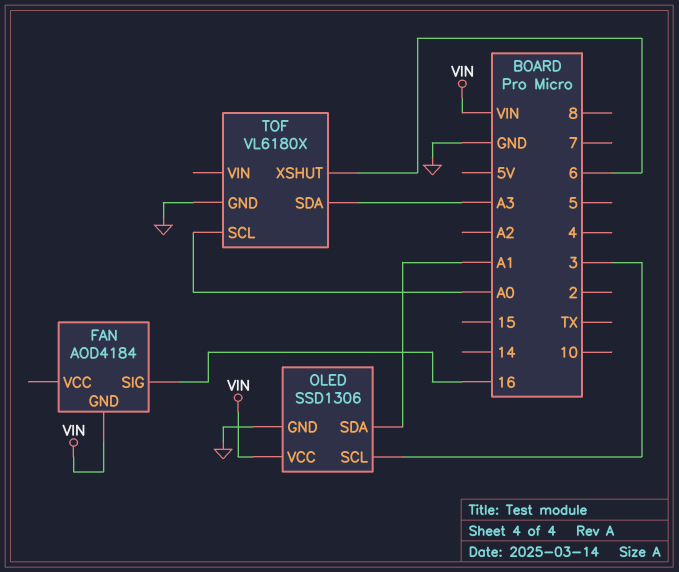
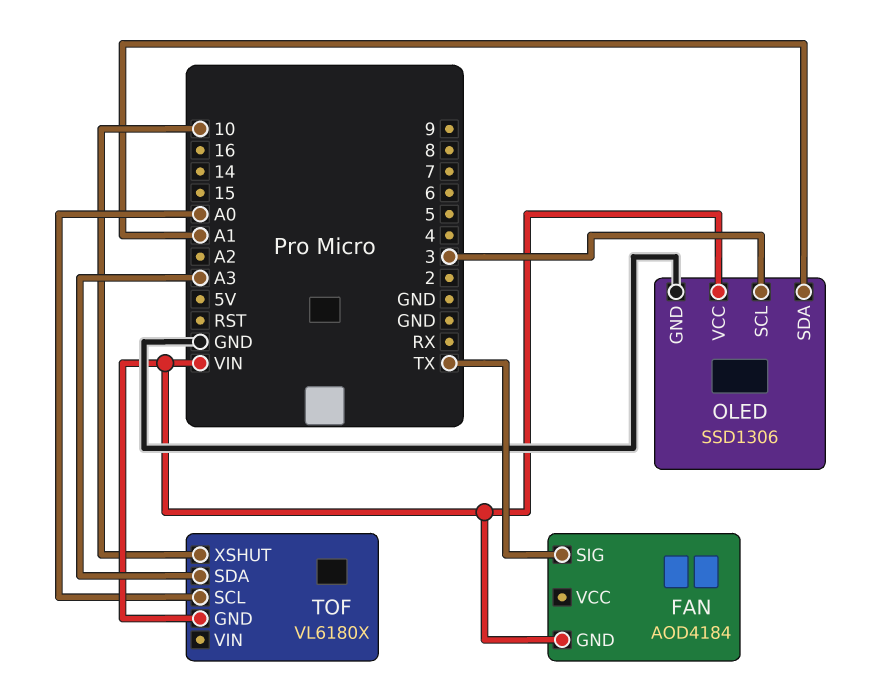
FAN pin SIG: 16 -> TX
TOF pin GND: GND -> VIN
TOF pin XSHUT: 6 -> 10

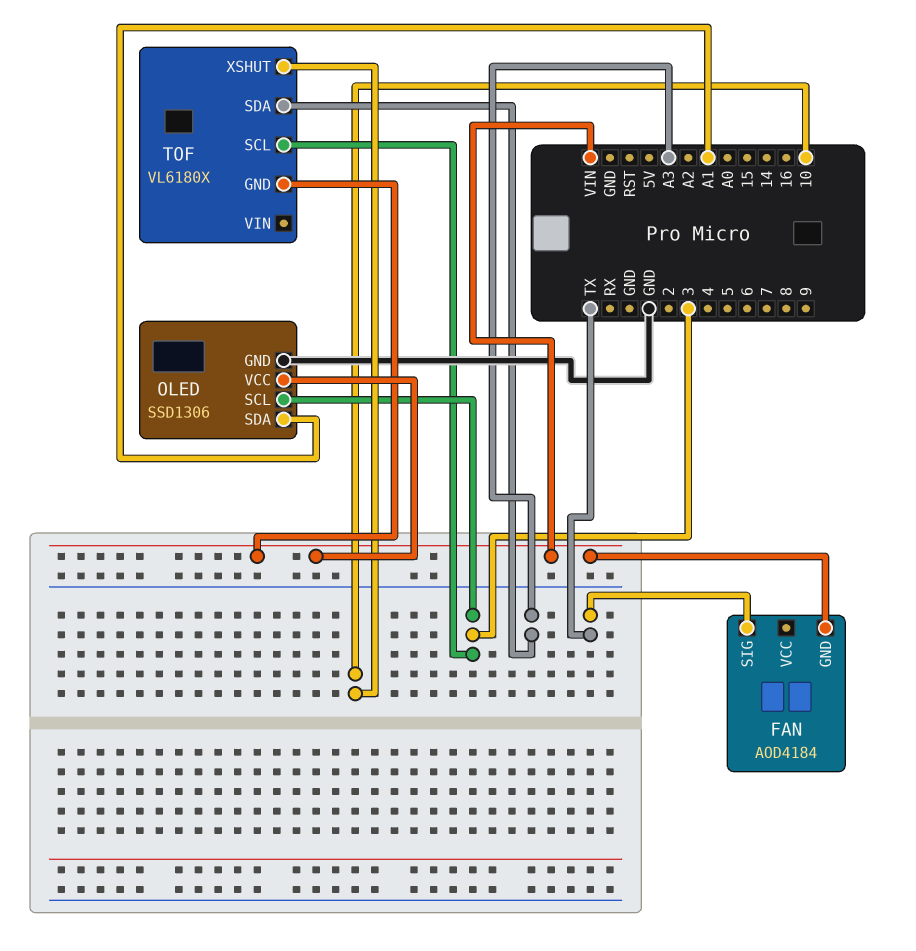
TOF pin SCL: A0 -> 3

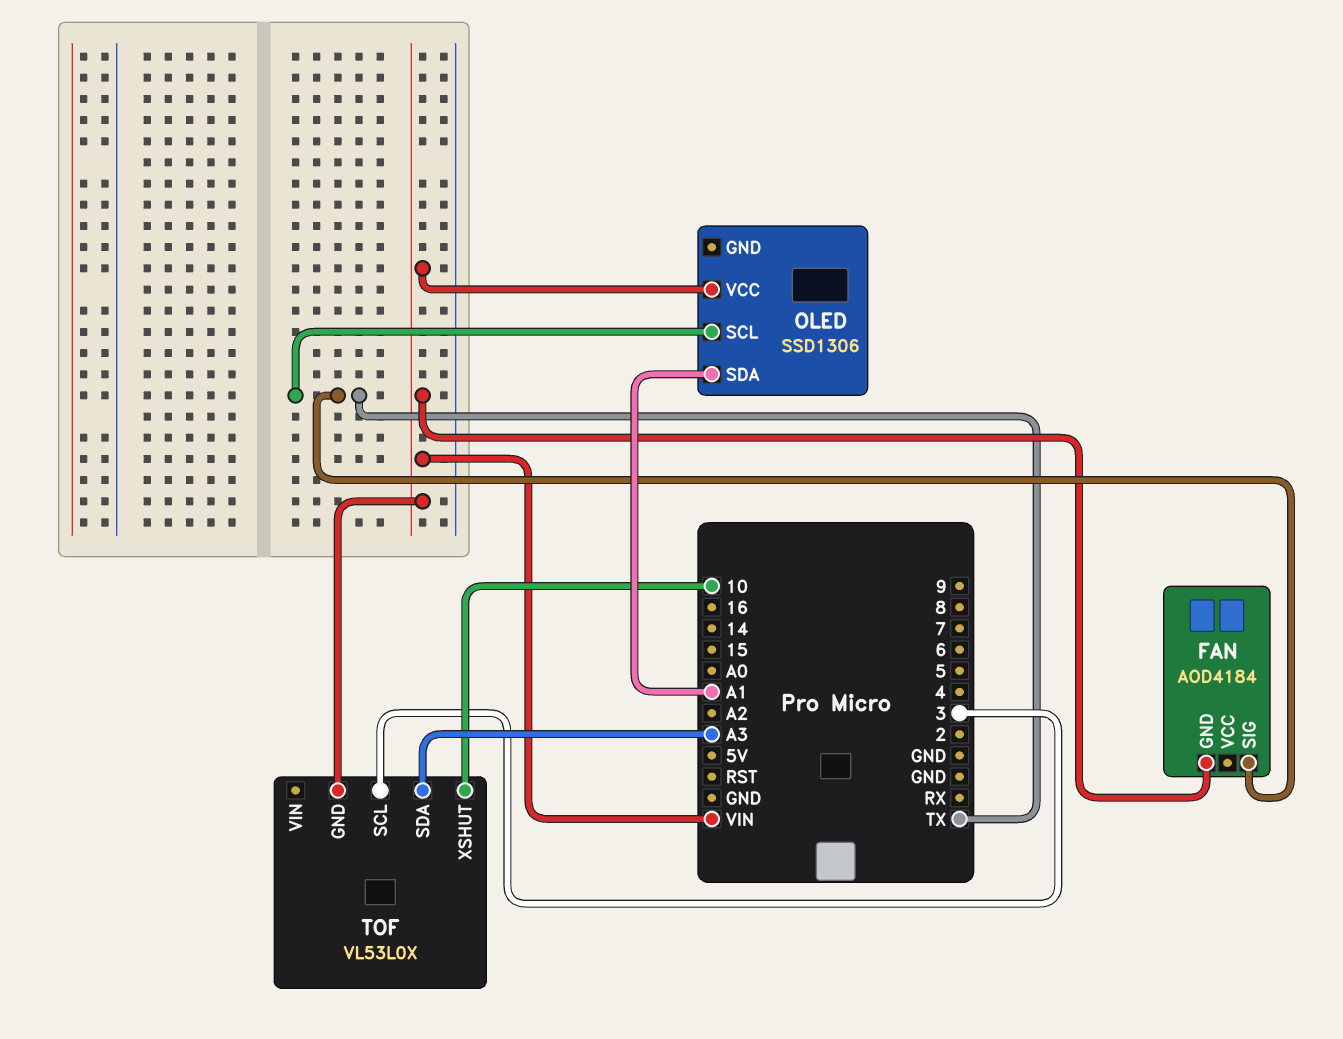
OLED pin GND: GND -> none
OLED pin SCL: 3 -> TX
TOF: VL6180X -> VL53L0X

